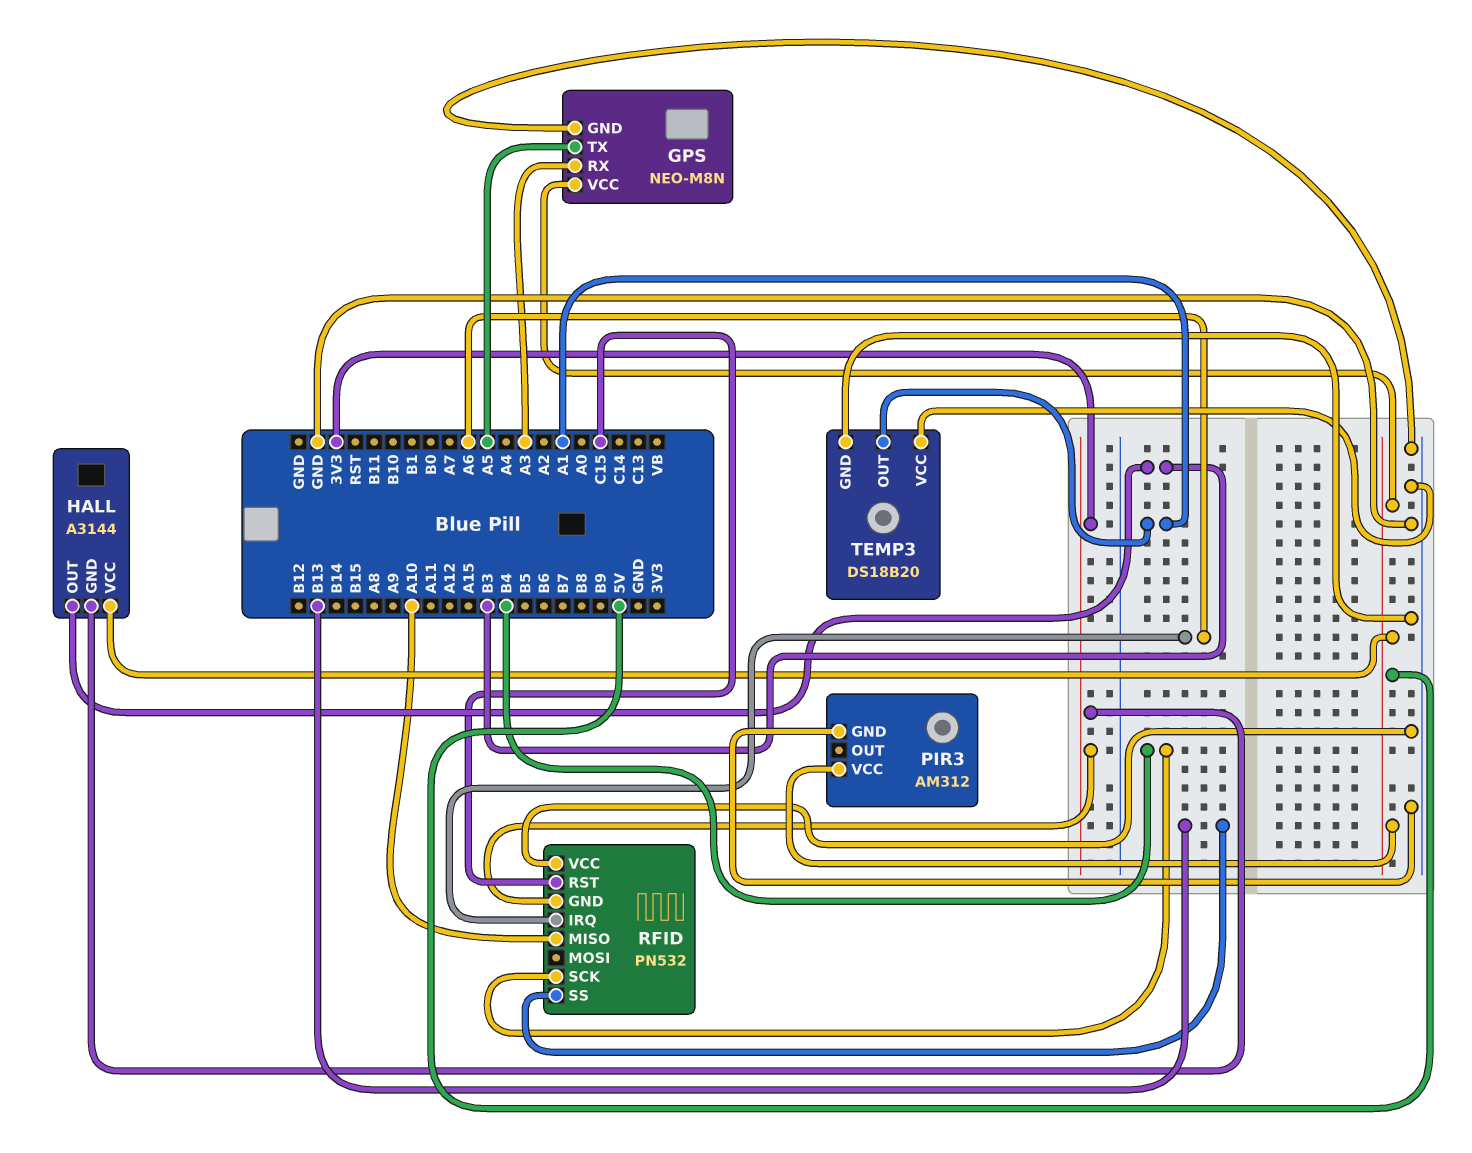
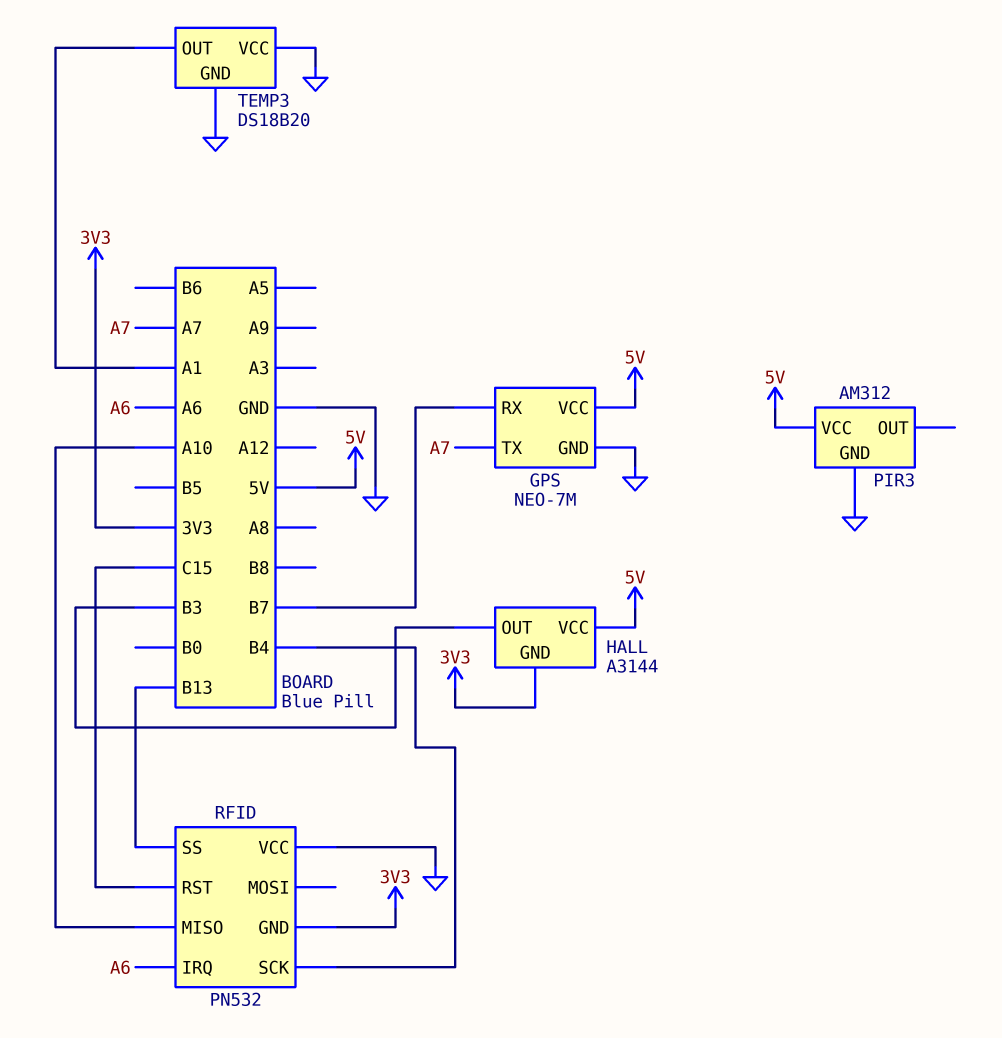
GPS: NEO-M8N -> NEO-7M
GPS pin RX: A3 -> B7
GPS pin TX: A5 -> A7

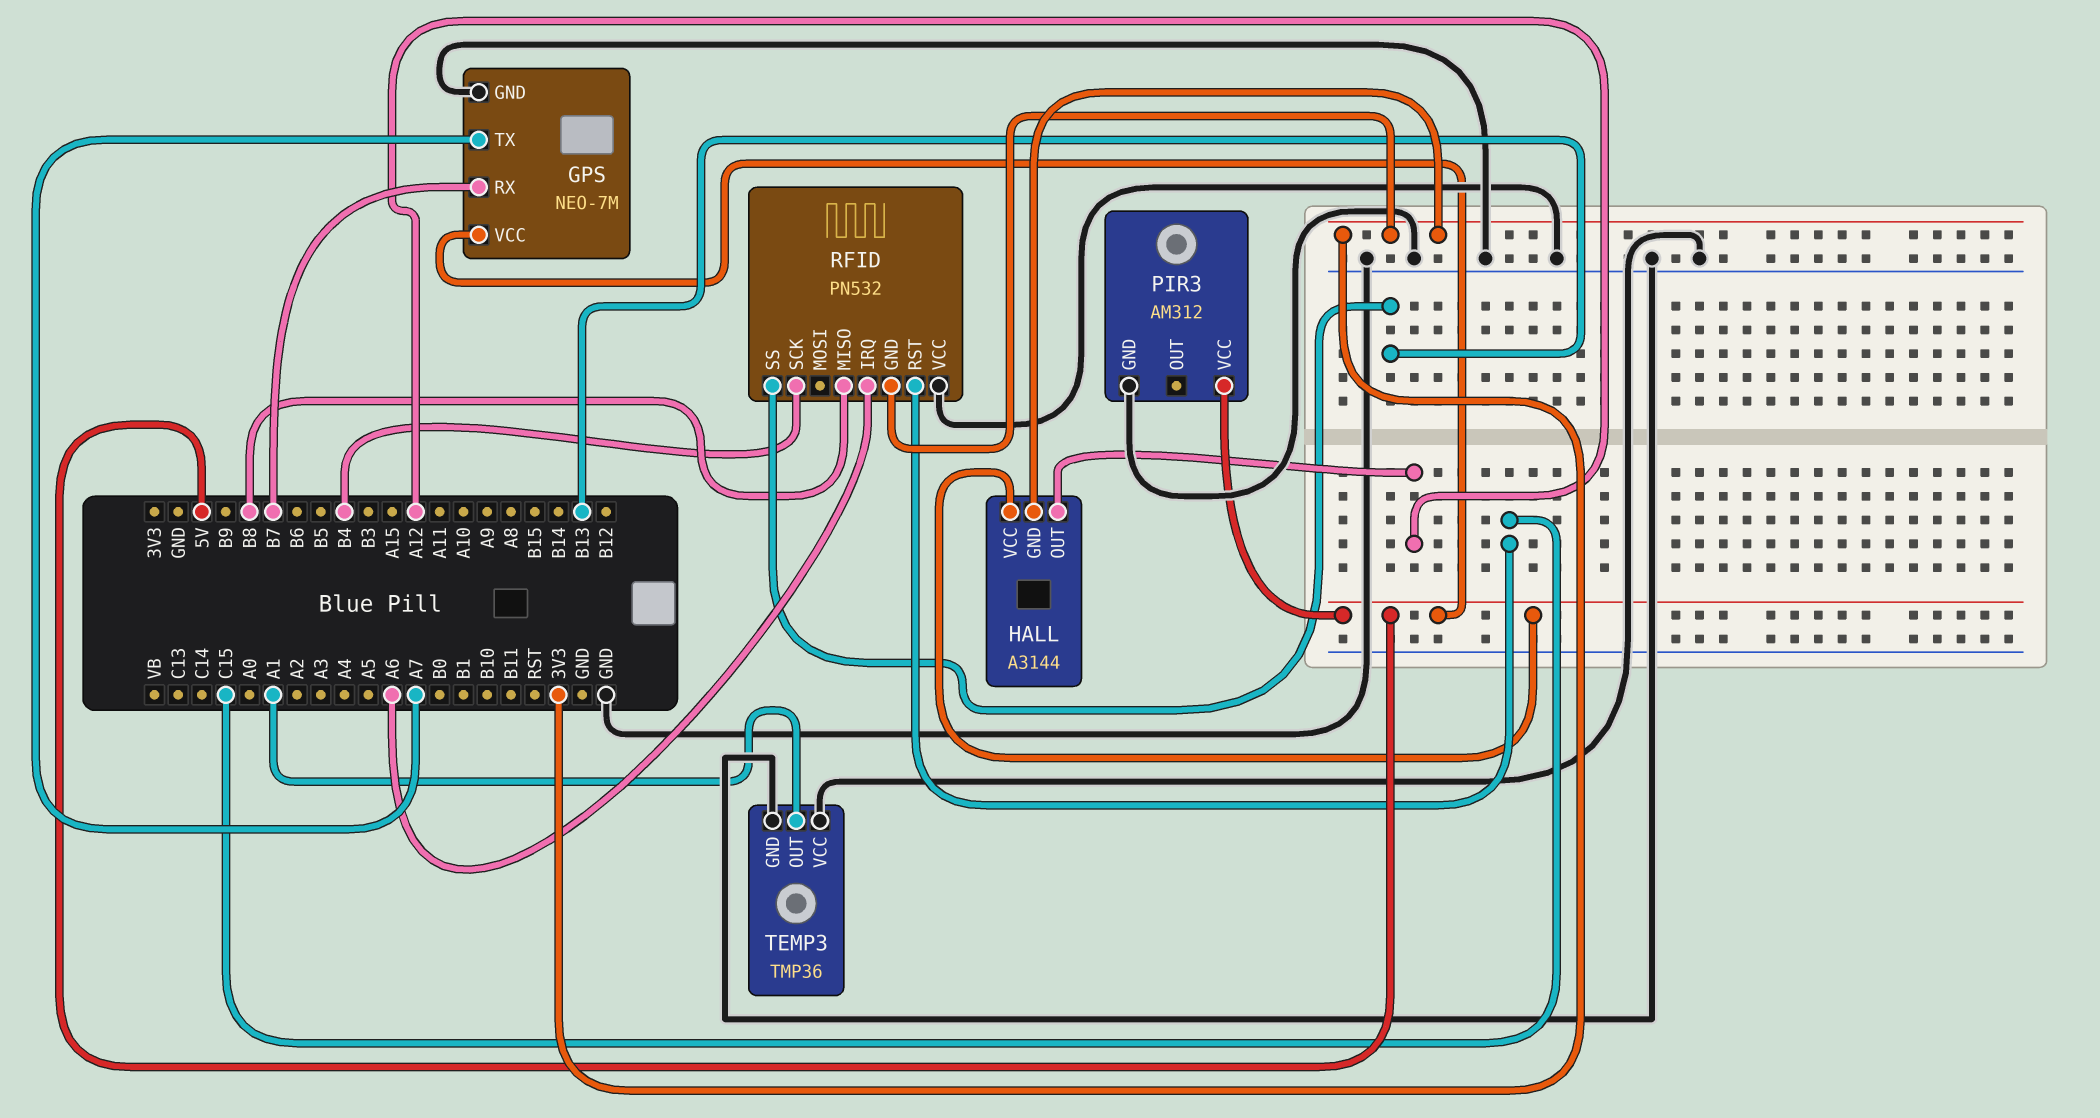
HALL pin OUT: B3 -> A12
RFID pin MISO: A10 -> B8
TEMP3: DS18B20 -> TMP36

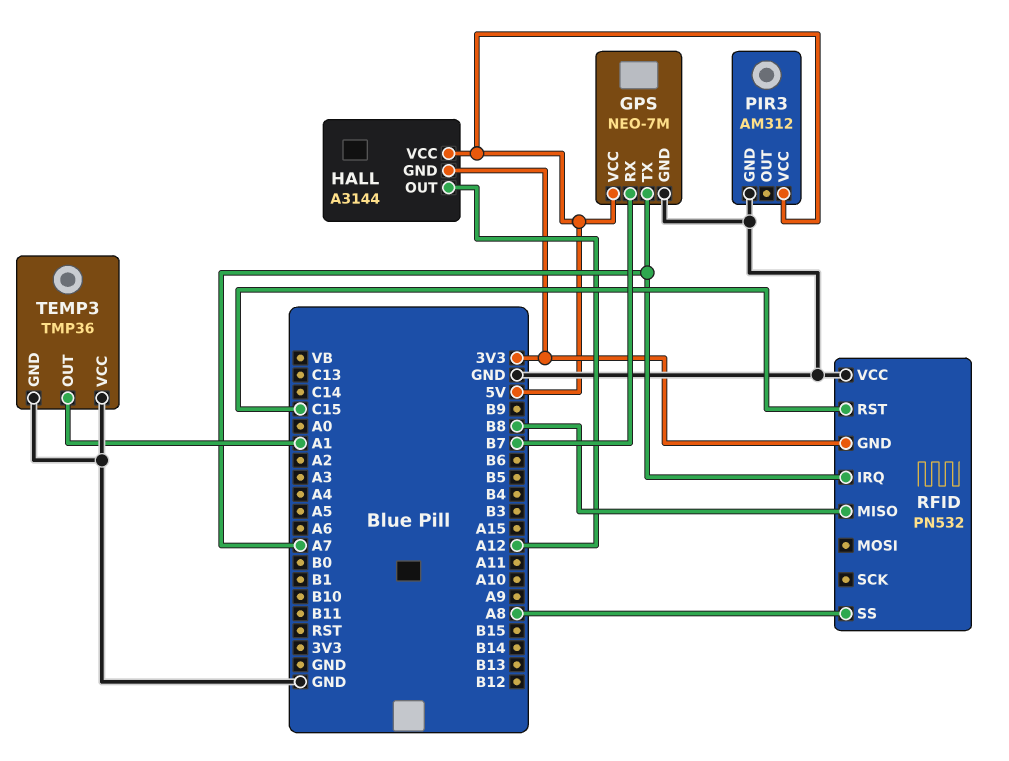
RFID pin IRQ: A6 -> A7
RFID pin SCK: B4 -> none
RFID pin SS: B13 -> A8

